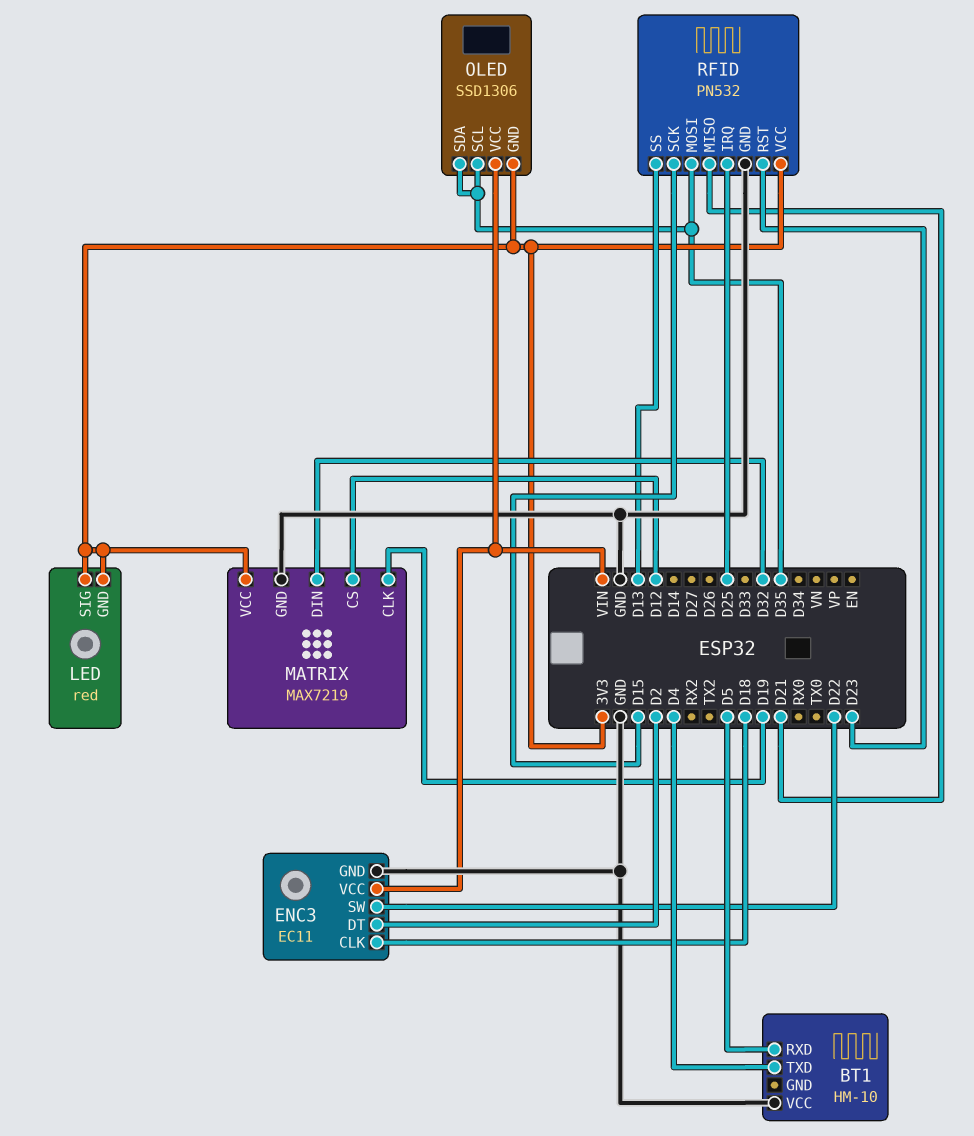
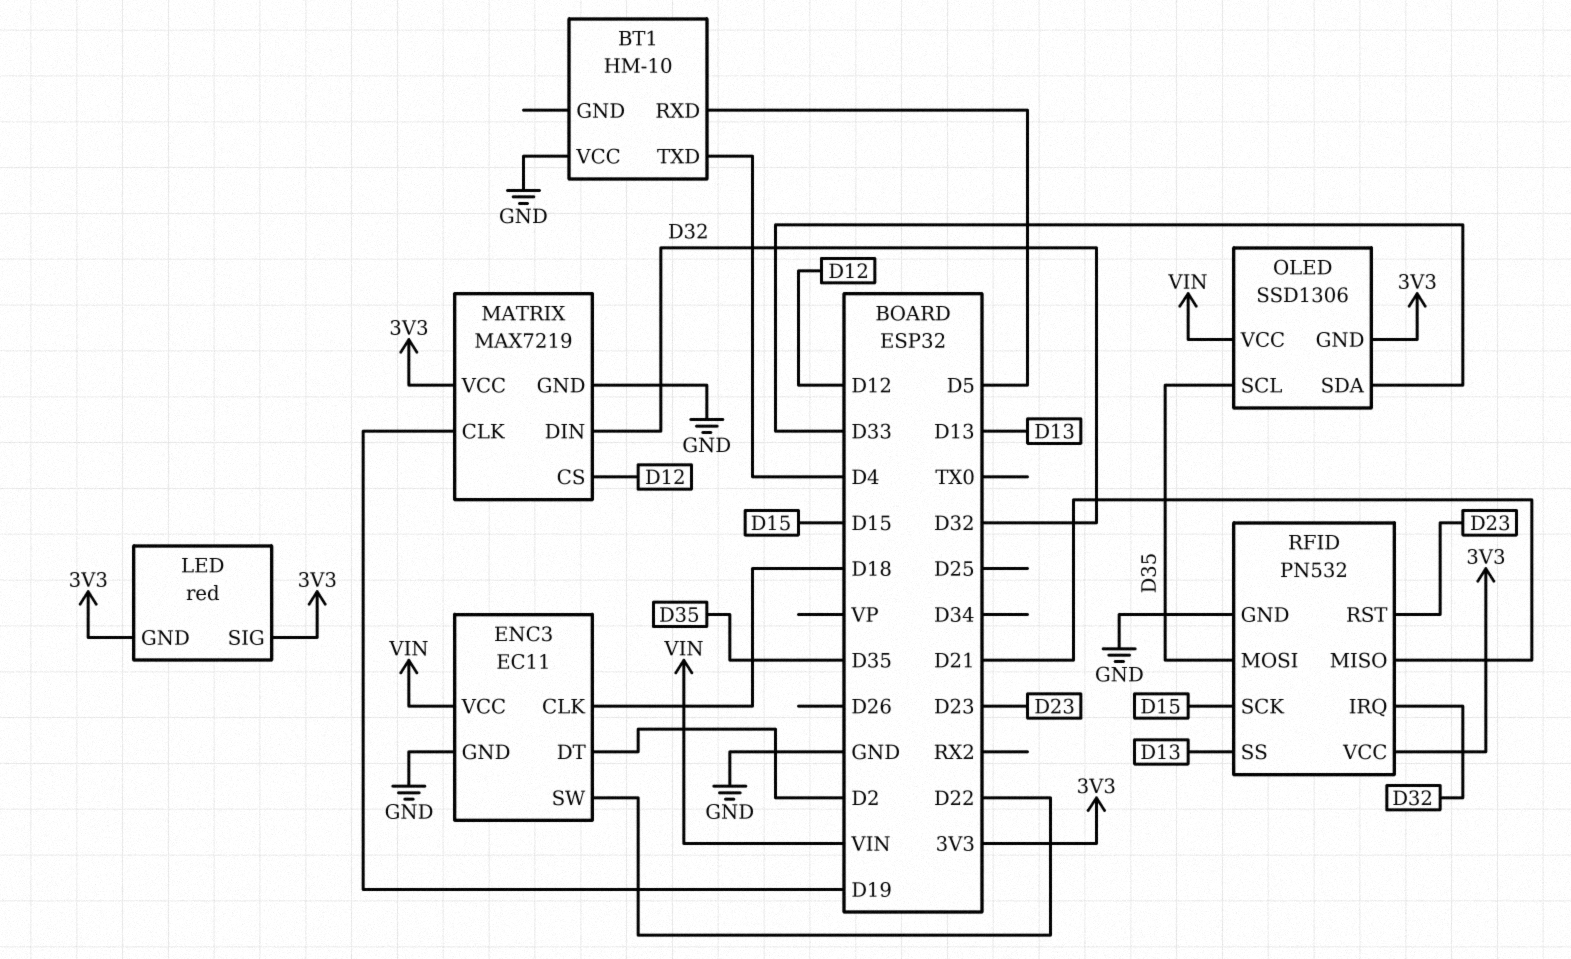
OLED pin SDA: D35 -> D33
RFID pin IRQ: D25 -> D32

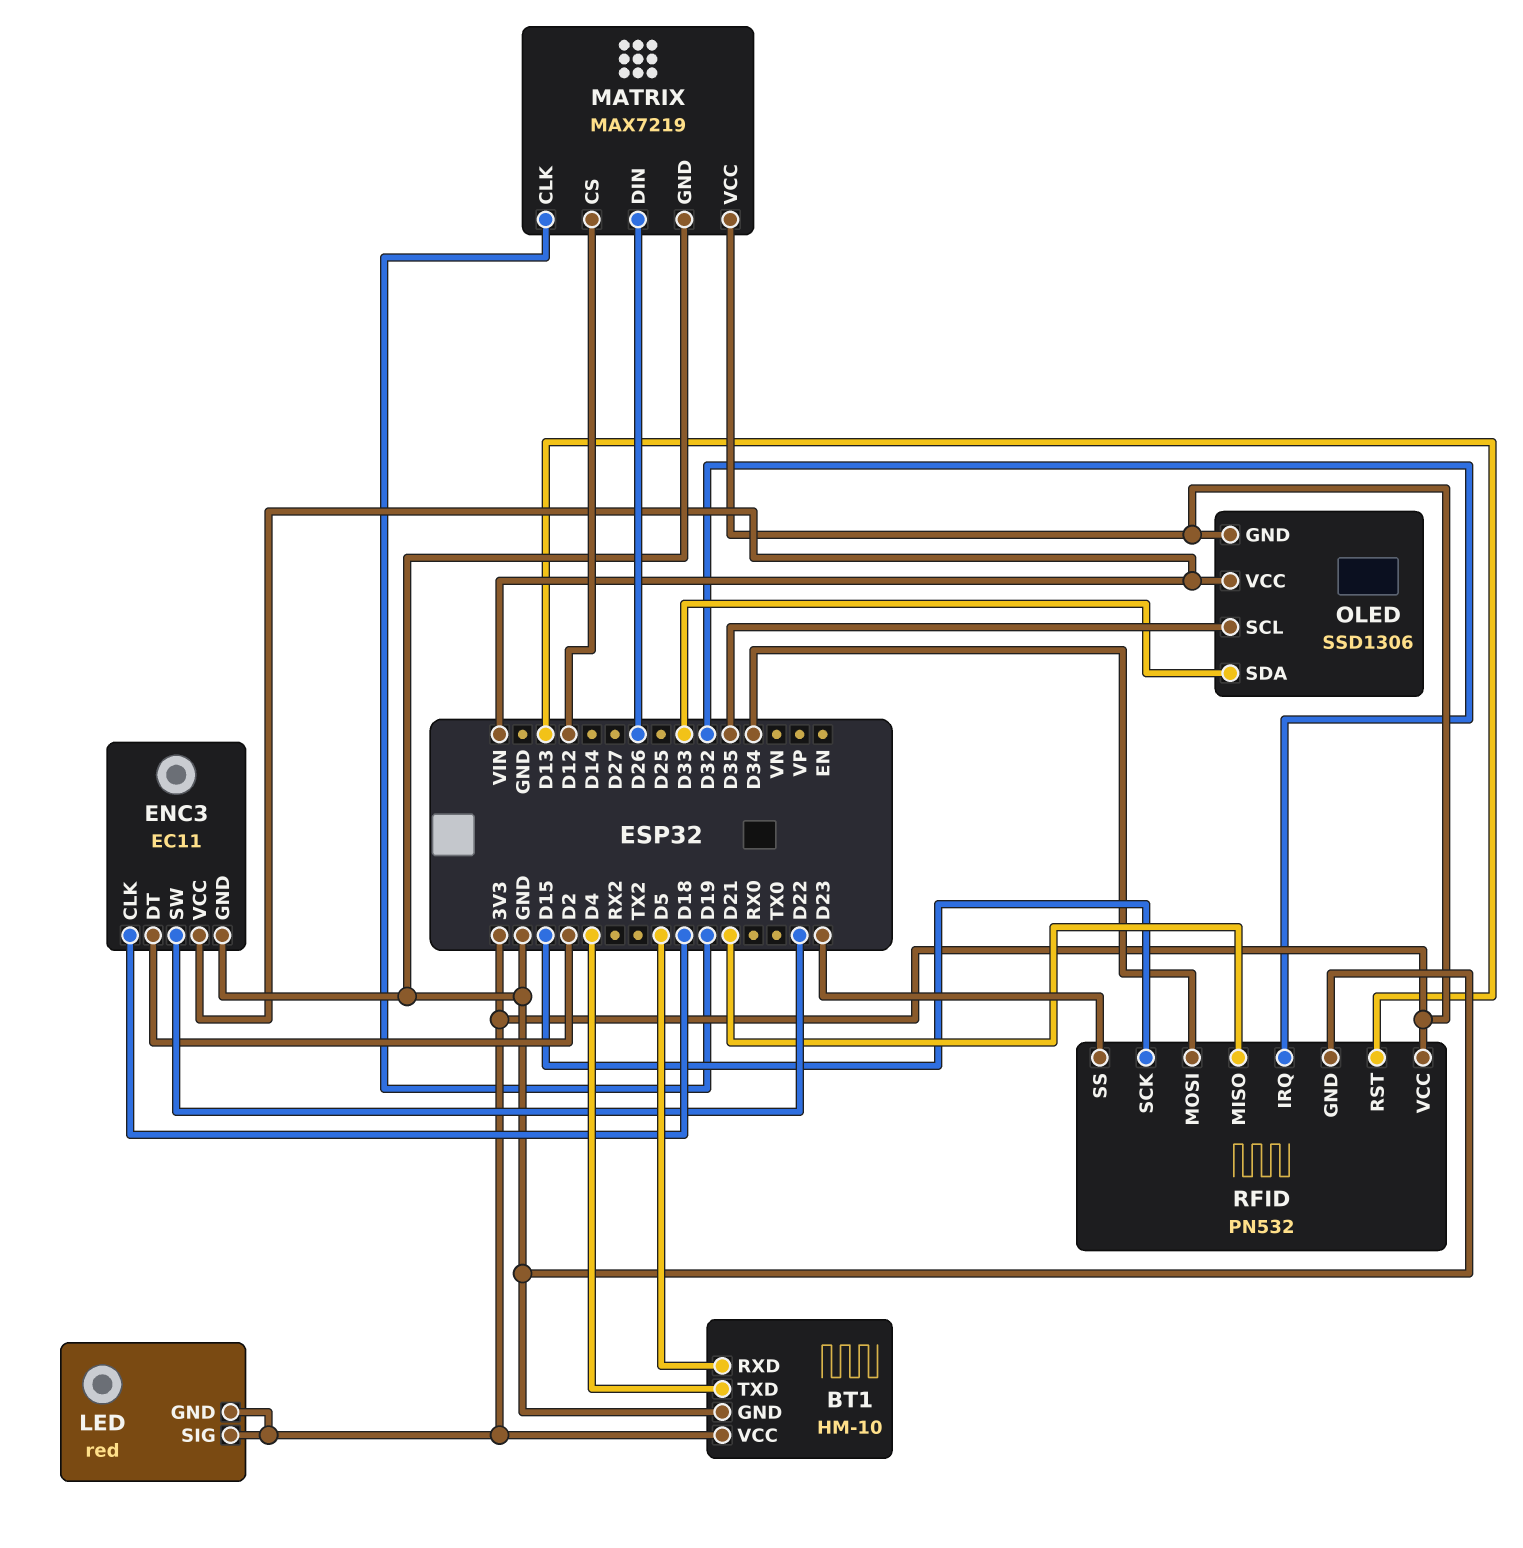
BT1 pin GND: none -> GND
BT1 pin VCC: GND -> 3V3
MATRIX pin DIN: D32 -> D26
RFID pin MOSI: D35 -> D34
RFID pin RST: D23 -> D13
RFID pin SS: D13 -> D23

